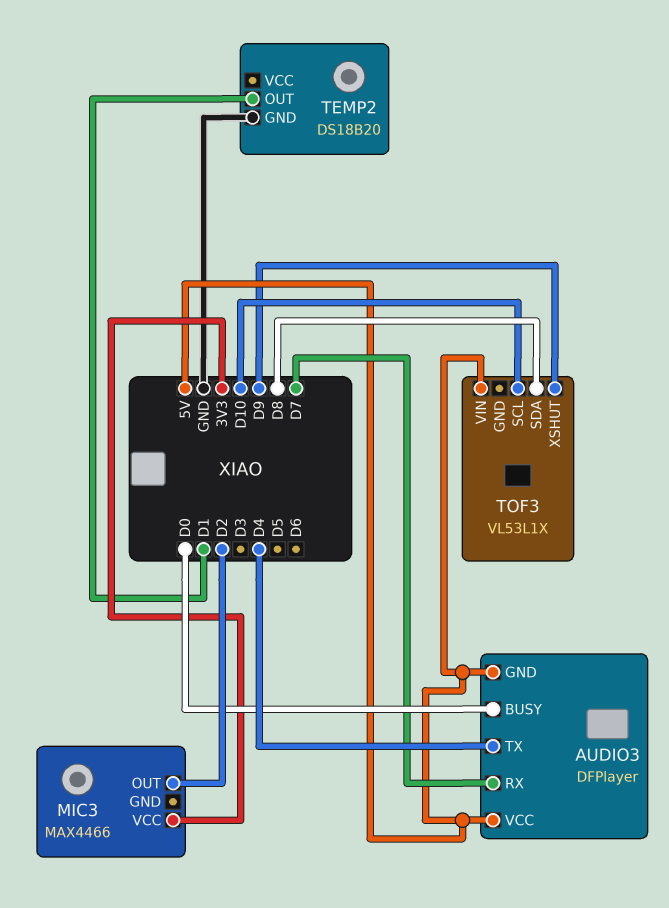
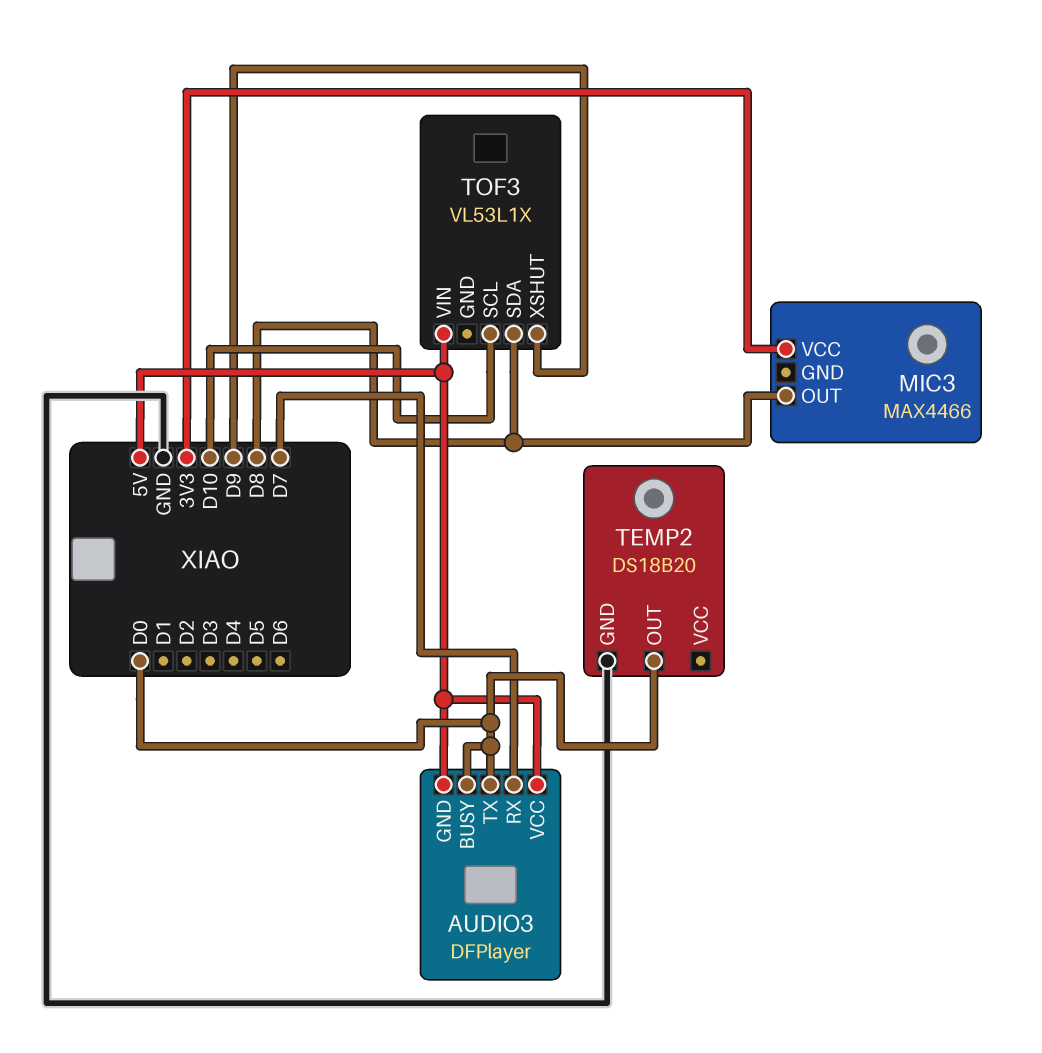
AUDIO3 pin TX: D4 -> D0
MIC3 pin OUT: D2 -> D8
TEMP2 pin OUT: D1 -> D0

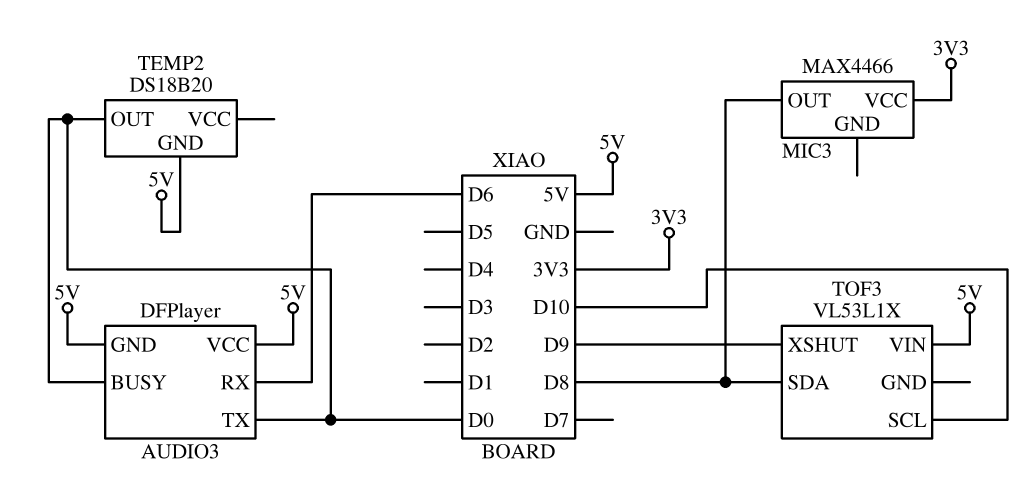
AUDIO3 pin RX: D7 -> D6
TEMP2 pin GND: GND -> 5V

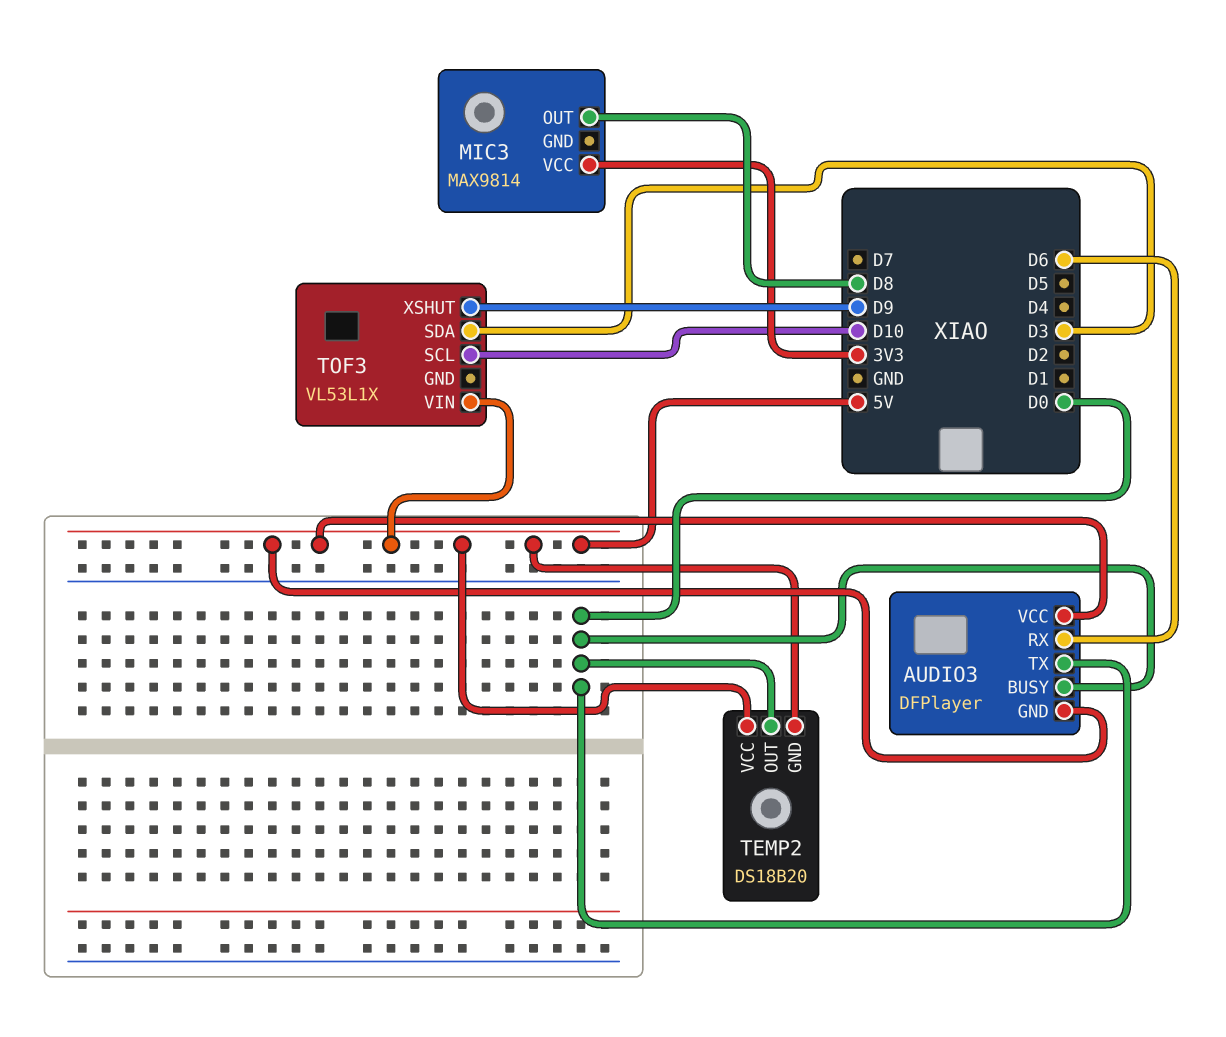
MIC3: MAX4466 -> MAX9814
TEMP2 pin VCC: none -> 5V
TOF3 pin SDA: D8 -> D3

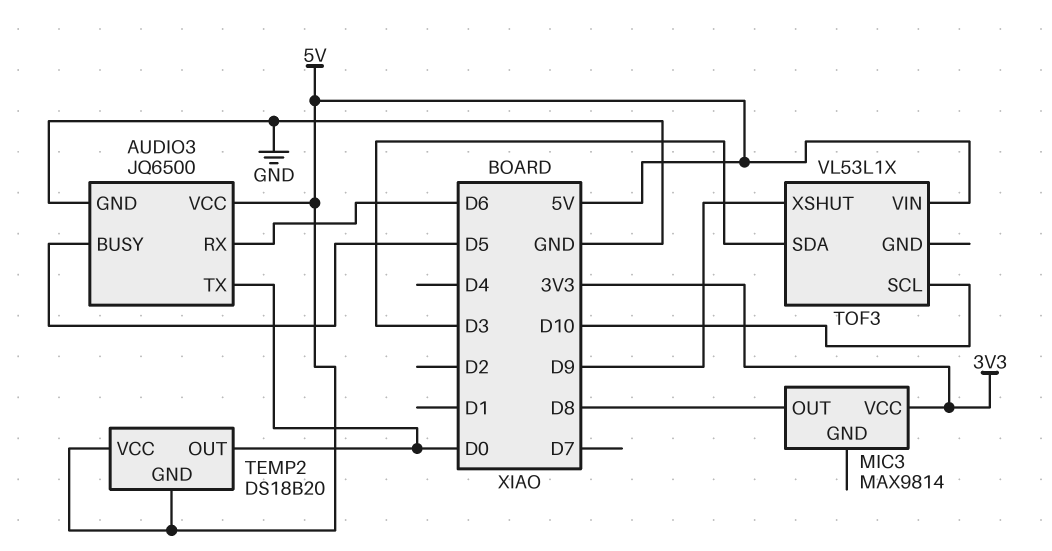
AUDIO3: DFPlayer -> JQ6500
AUDIO3 pin BUSY: D0 -> D5
AUDIO3 pin GND: 5V -> GND

